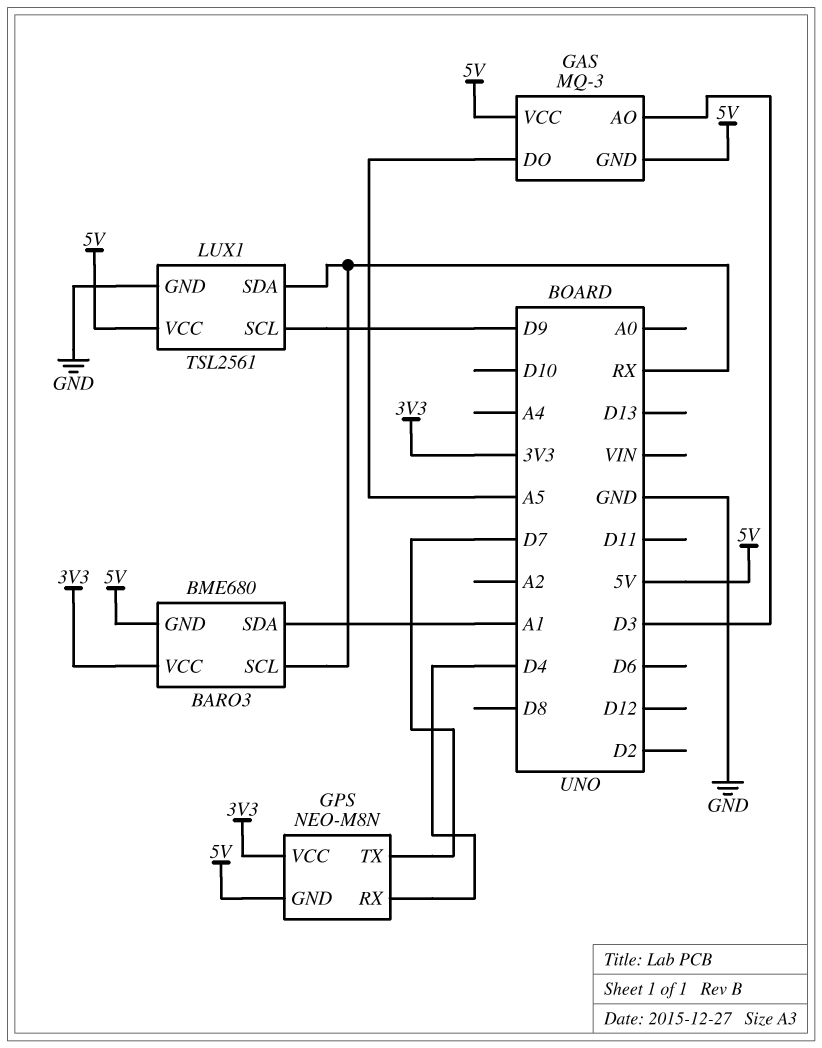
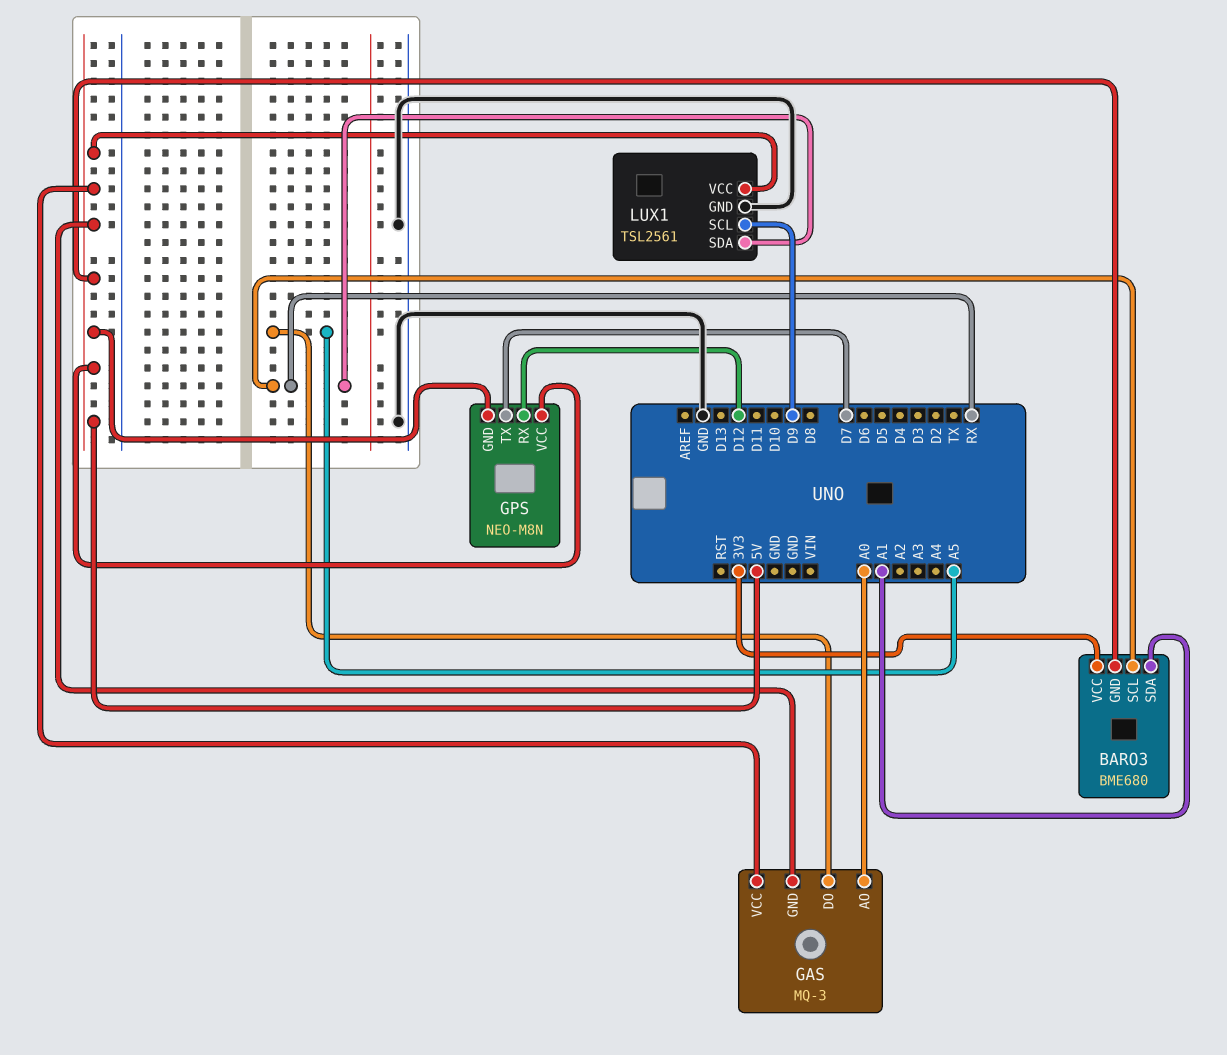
GAS pin AO: D3 -> A0
GPS pin RX: D4 -> D12
GPS pin VCC: 3V3 -> 5V

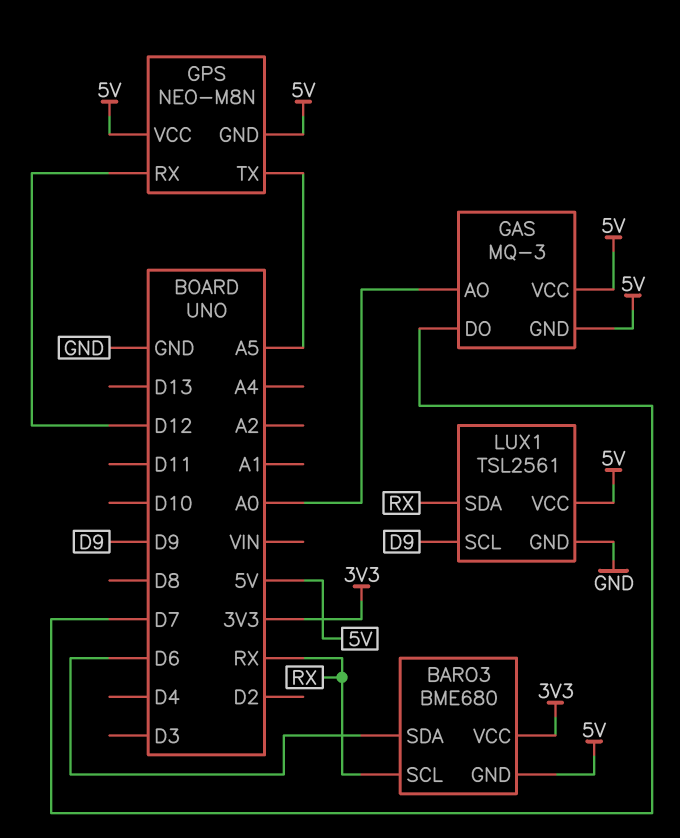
BARO3 pin SDA: A1 -> D6
GAS pin DO: A5 -> D7
GPS pin TX: D7 -> A5

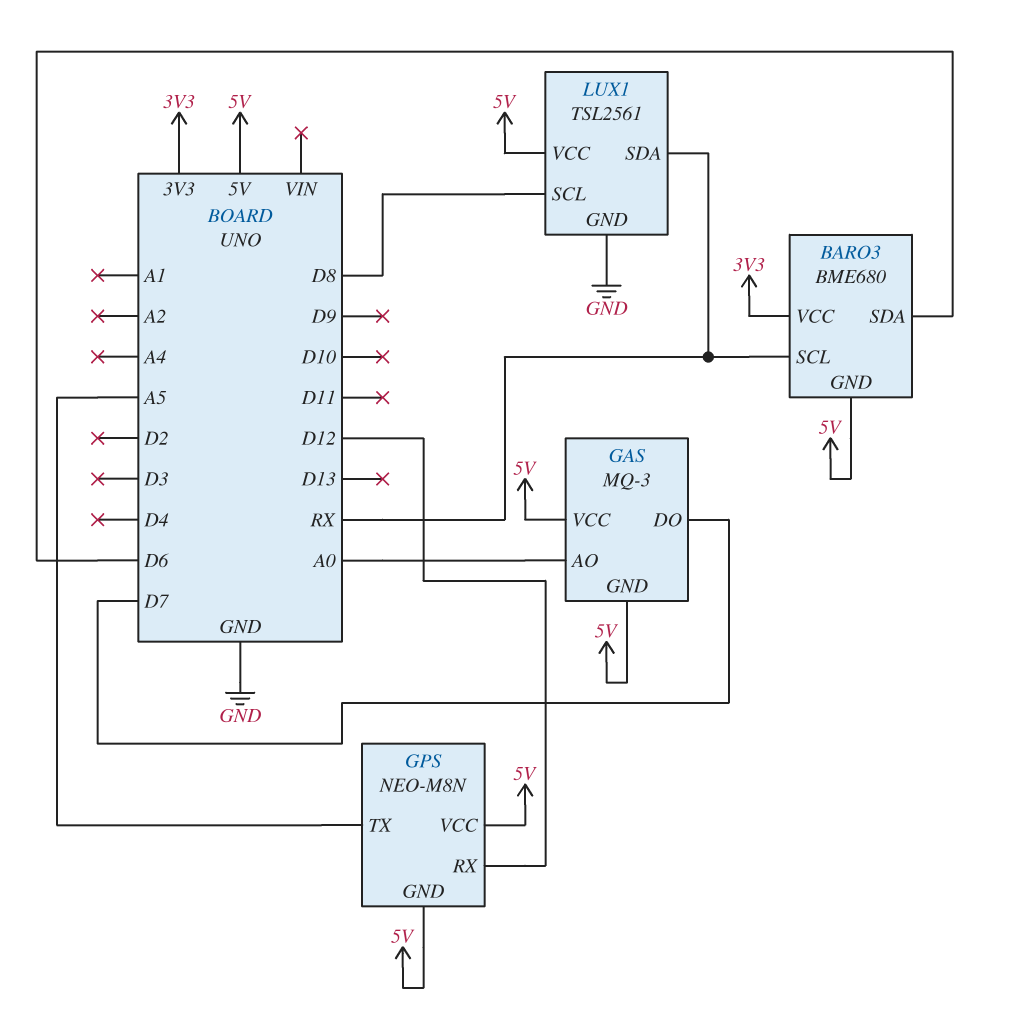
LUX1 pin SCL: D9 -> D8

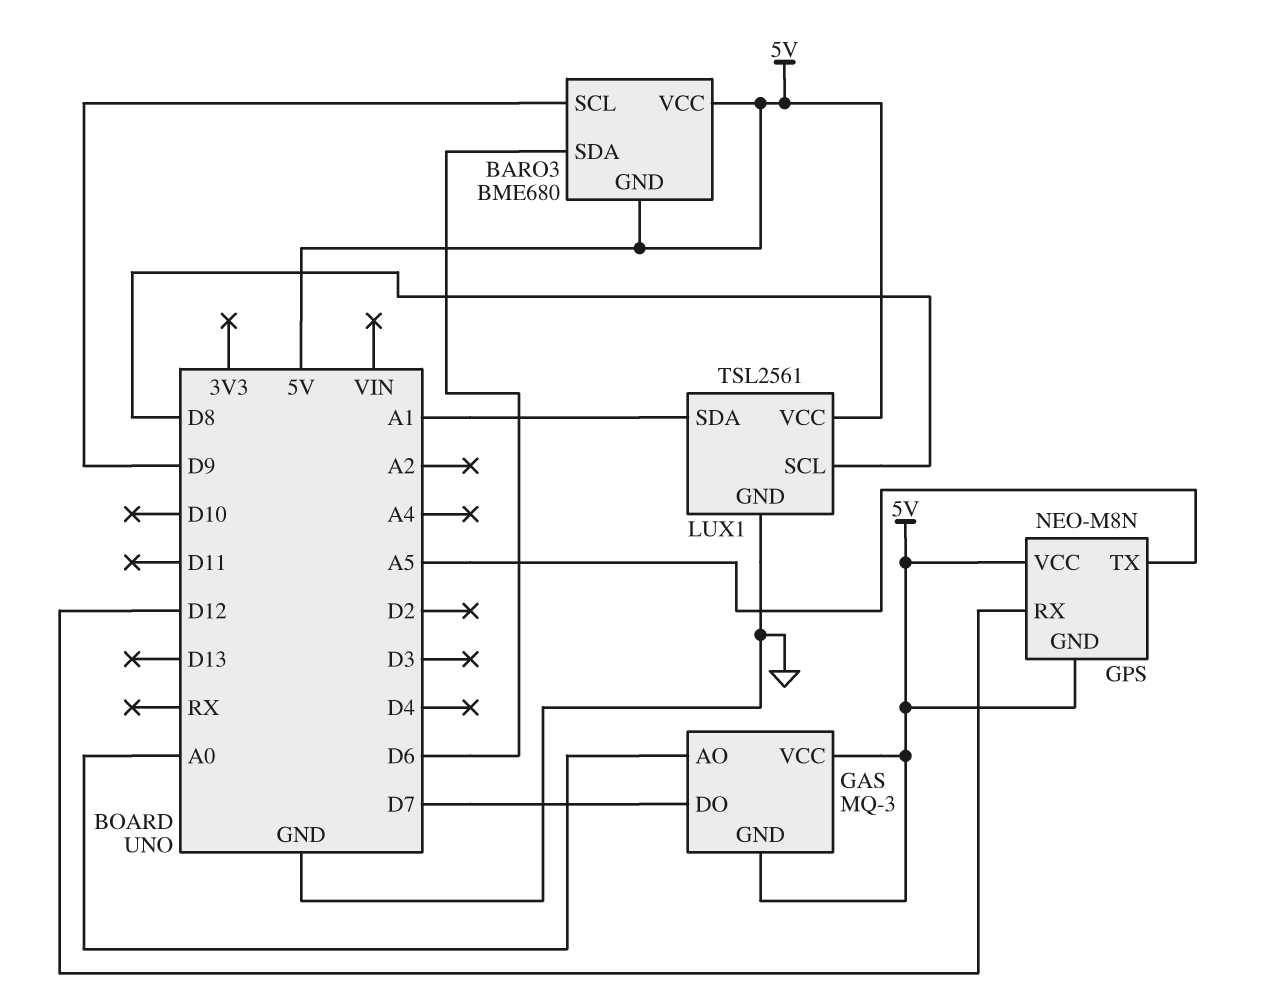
BARO3 pin SCL: RX -> D9
BARO3 pin VCC: 3V3 -> 5V
LUX1 pin SDA: RX -> A1

